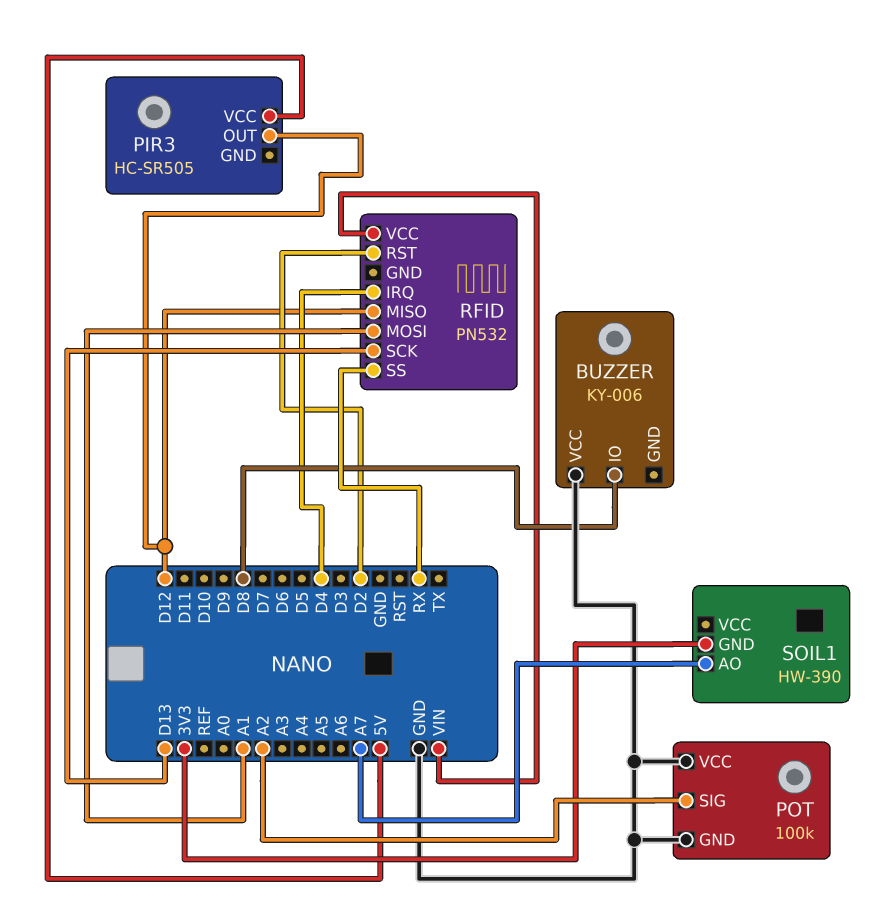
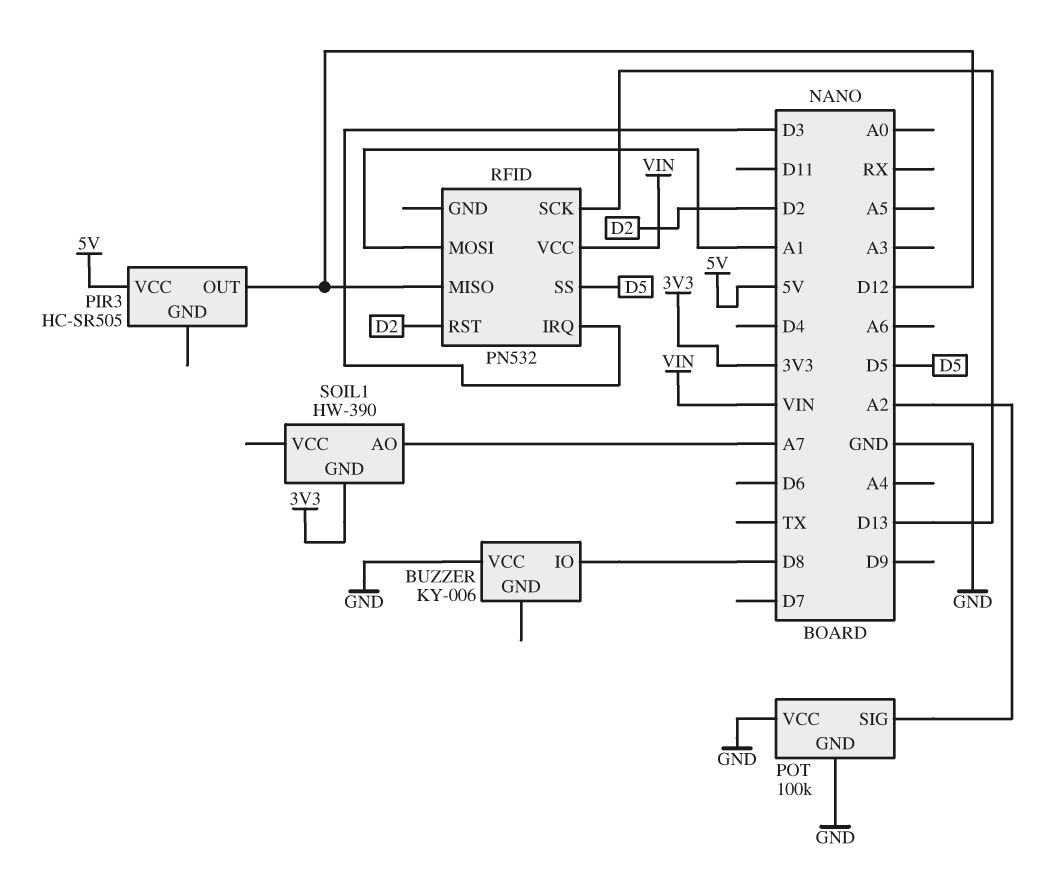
RFID pin IRQ: D4 -> D3
RFID pin SS: RX -> D5

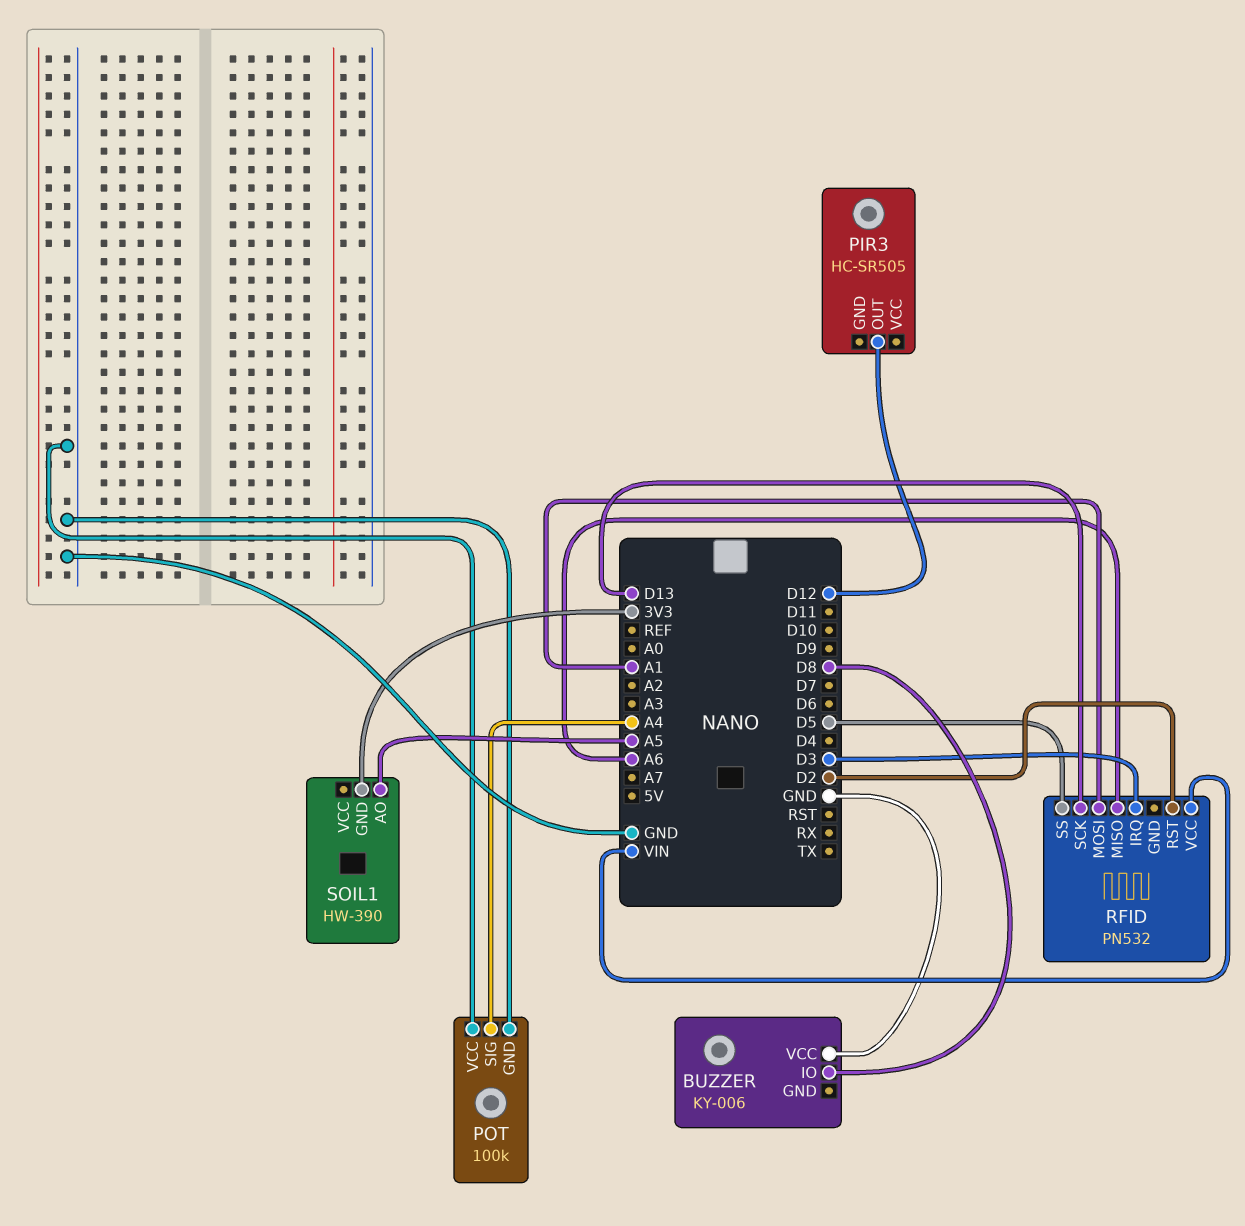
PIR3 pin VCC: 5V -> none
POT pin SIG: A2 -> A4
RFID pin MISO: D12 -> A6
SOIL1 pin AO: A7 -> A5

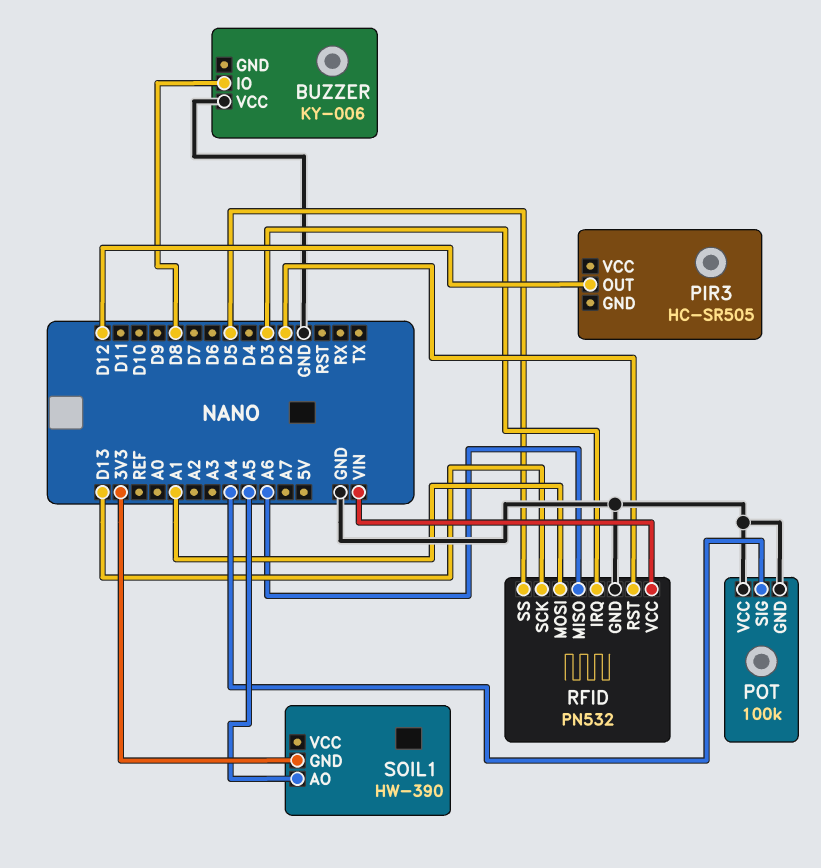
RFID pin GND: none -> GND

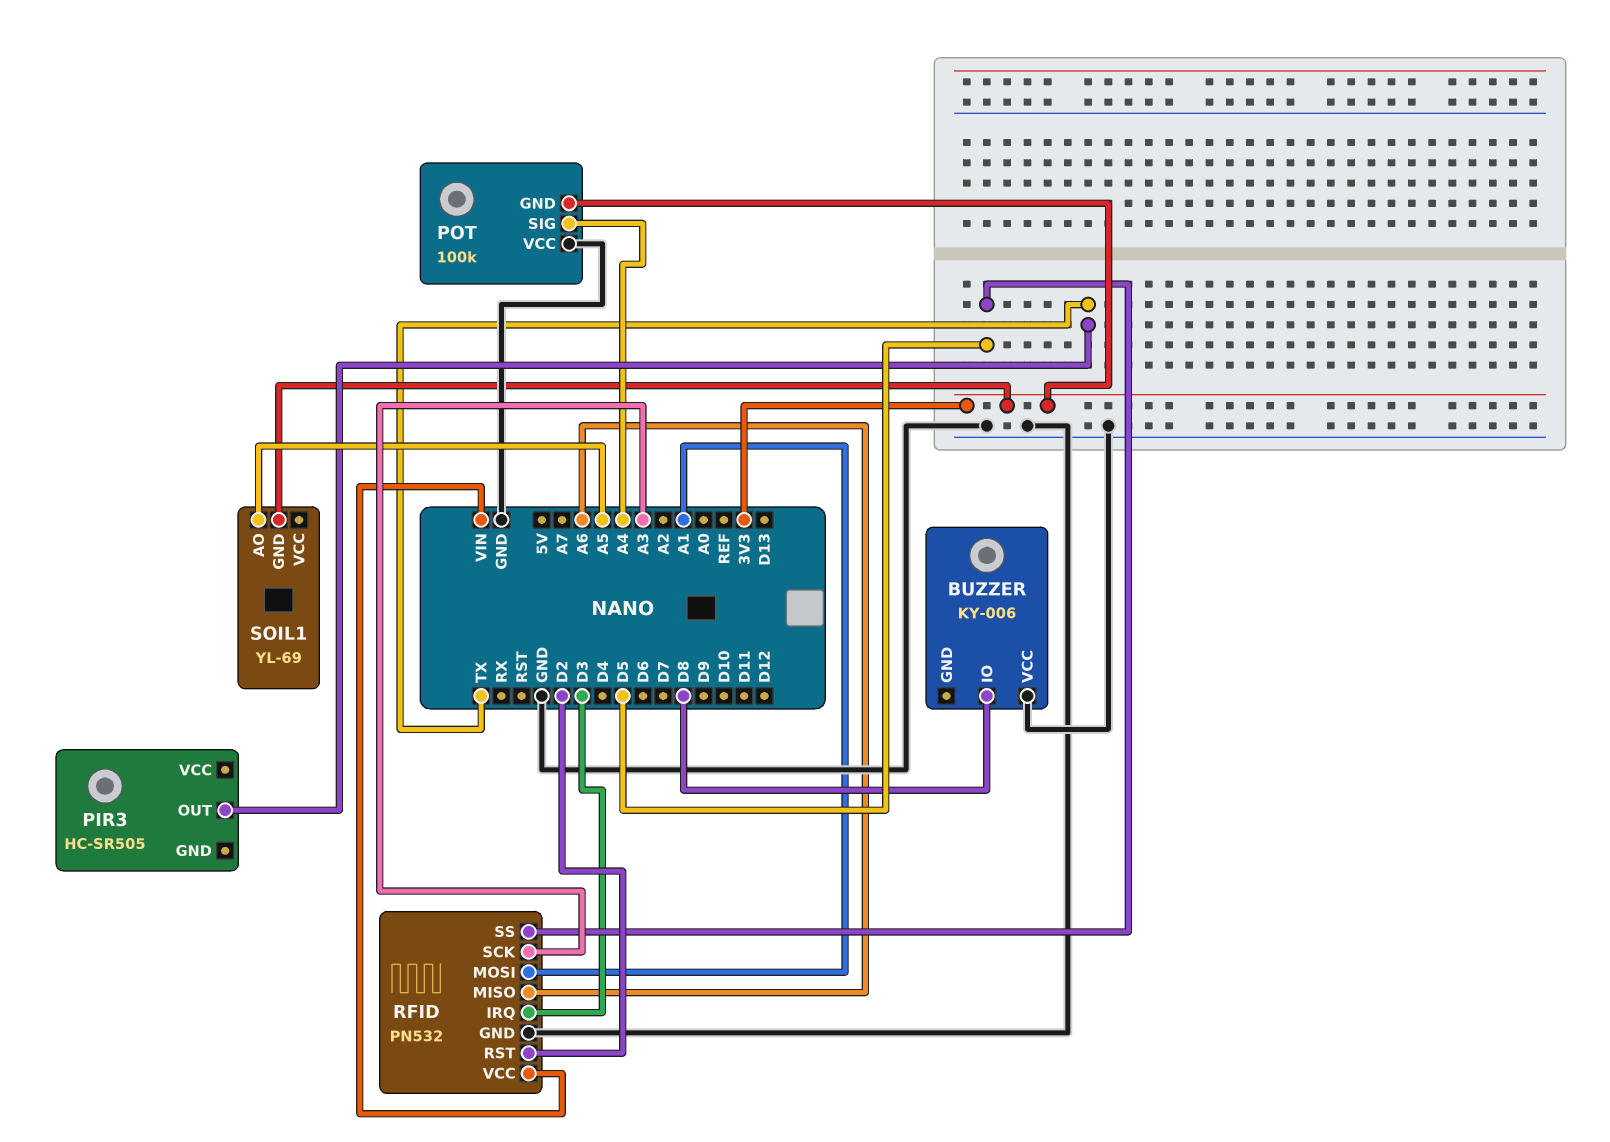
PIR3 pin OUT: D12 -> TX
POT pin GND: GND -> 3V3
RFID pin SCK: D13 -> A3
SOIL1: HW-390 -> YL-69

